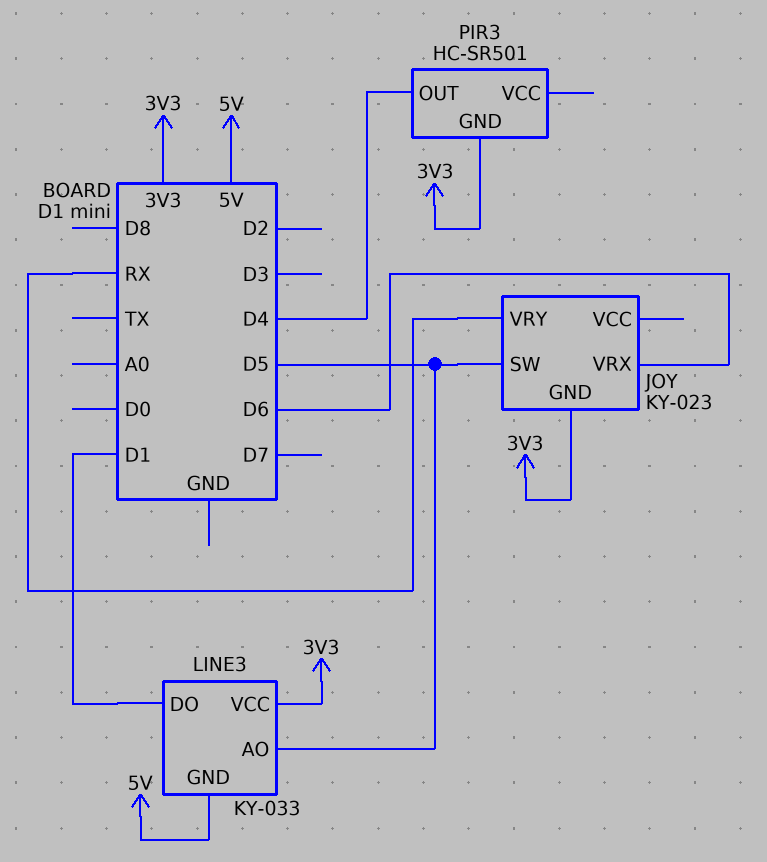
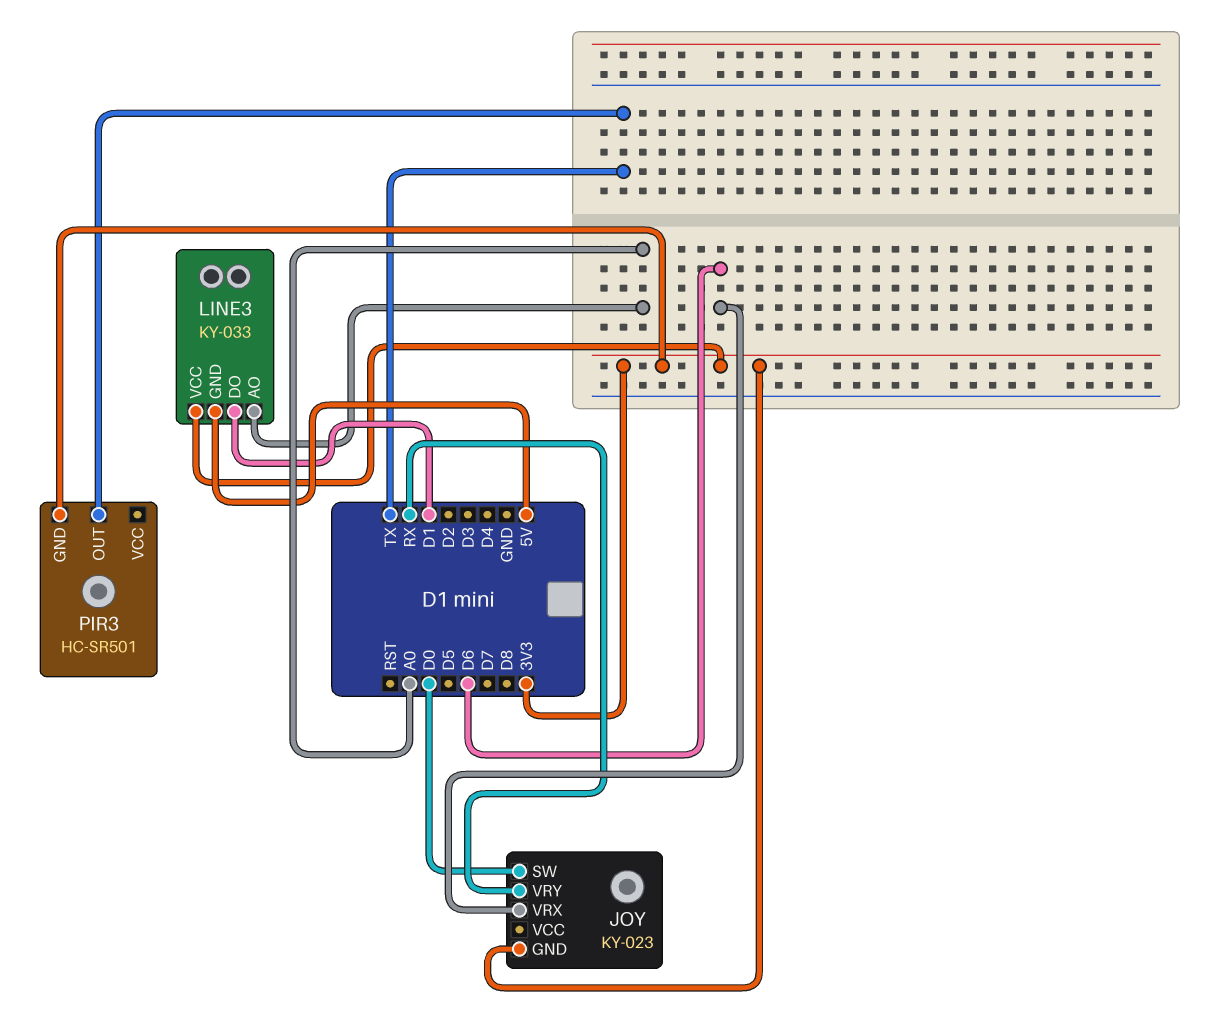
JOY pin SW: D5 -> D0
LINE3 pin AO: D5 -> A0
PIR3 pin OUT: D4 -> TX

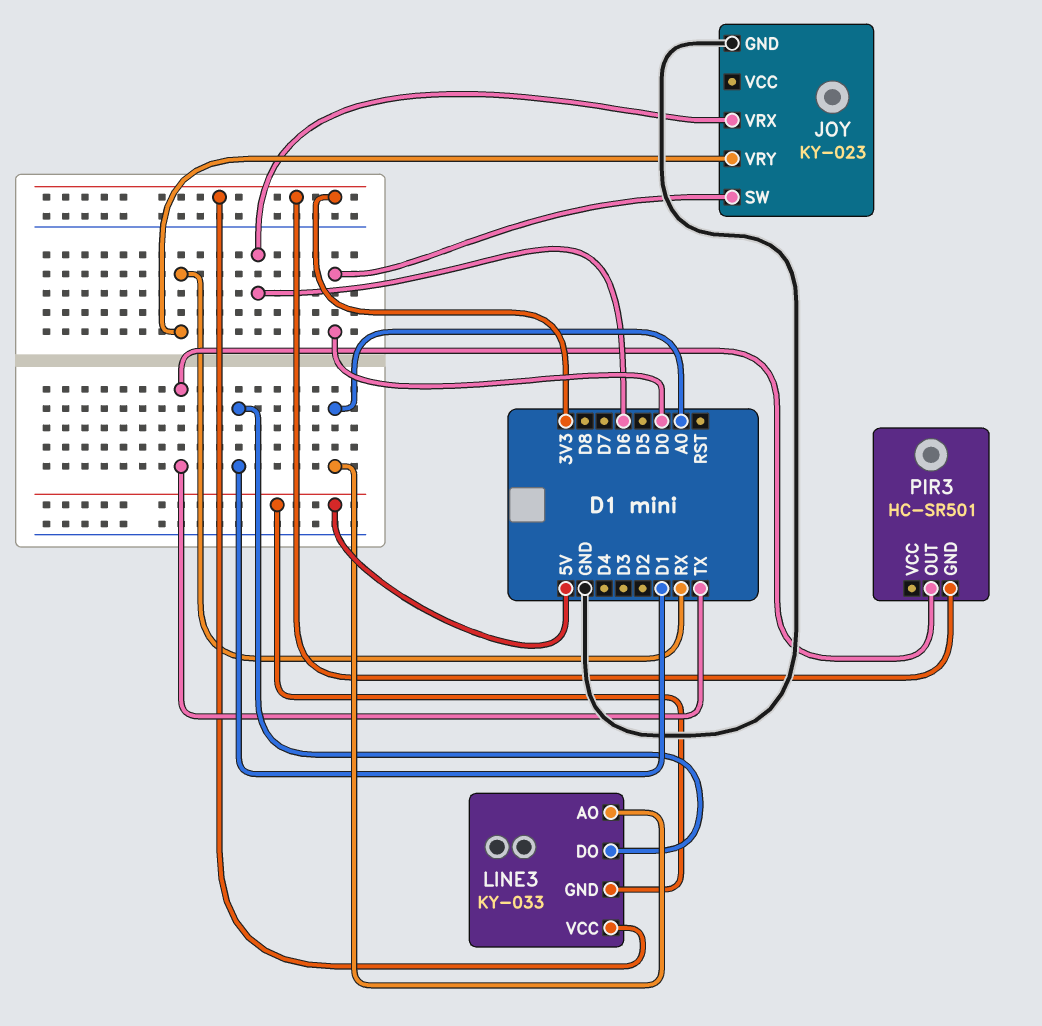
JOY pin GND: 3V3 -> GND

